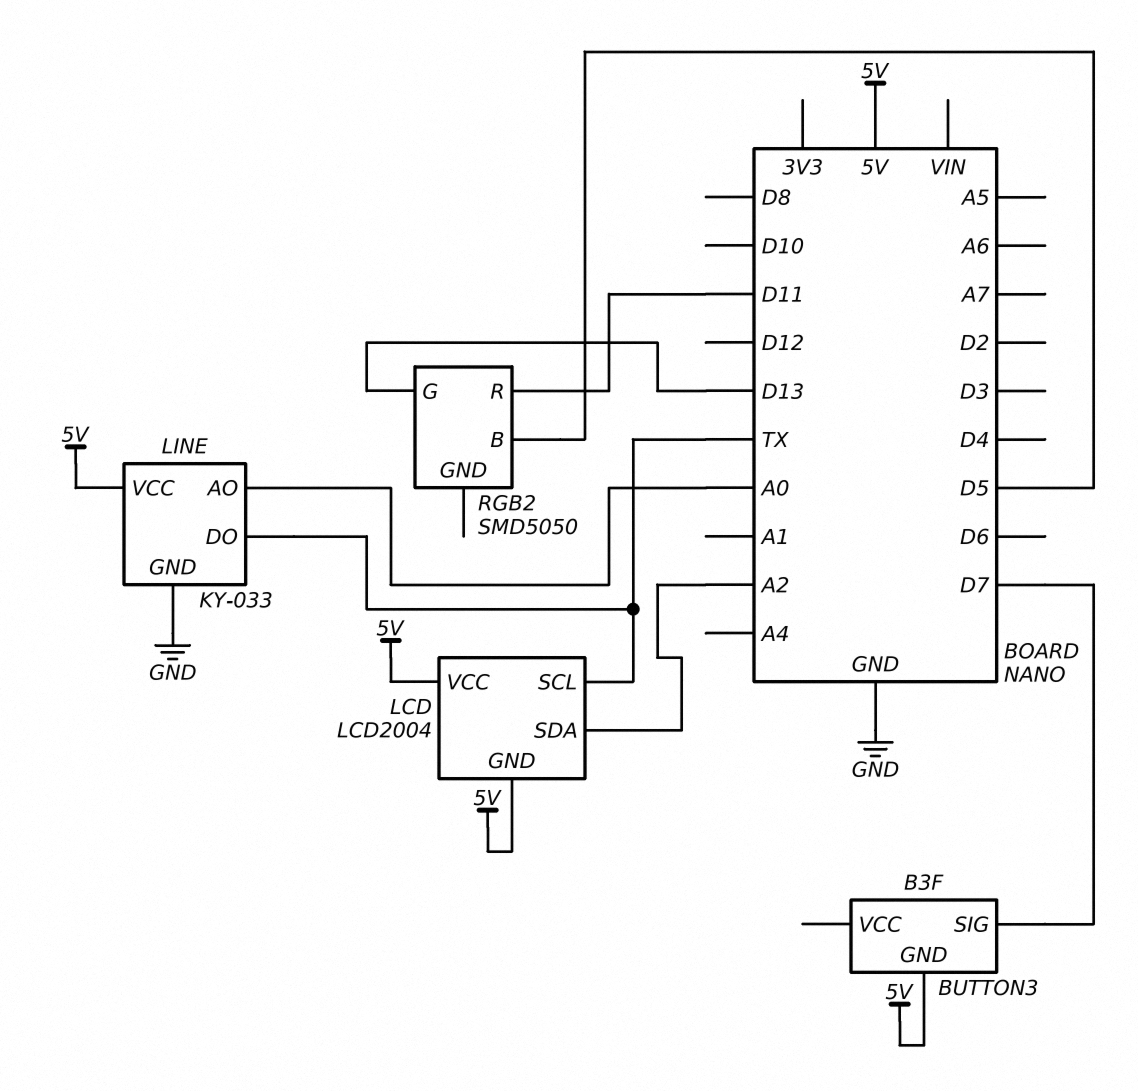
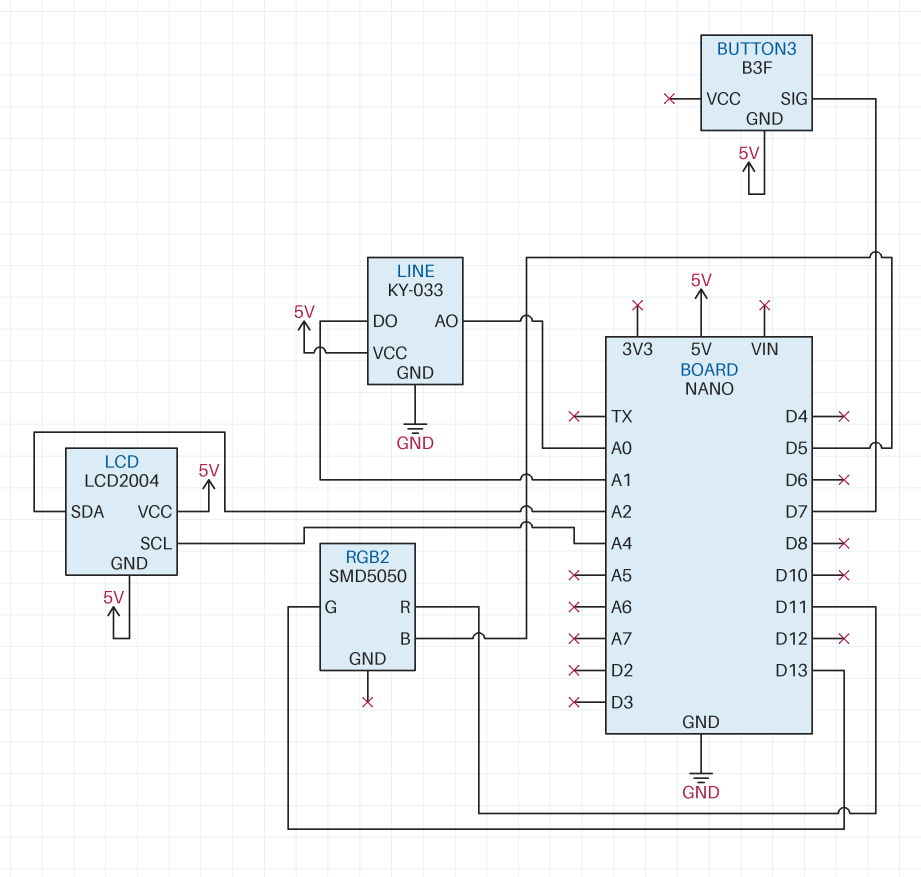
LCD pin SCL: TX -> A4
LINE pin DO: TX -> A1

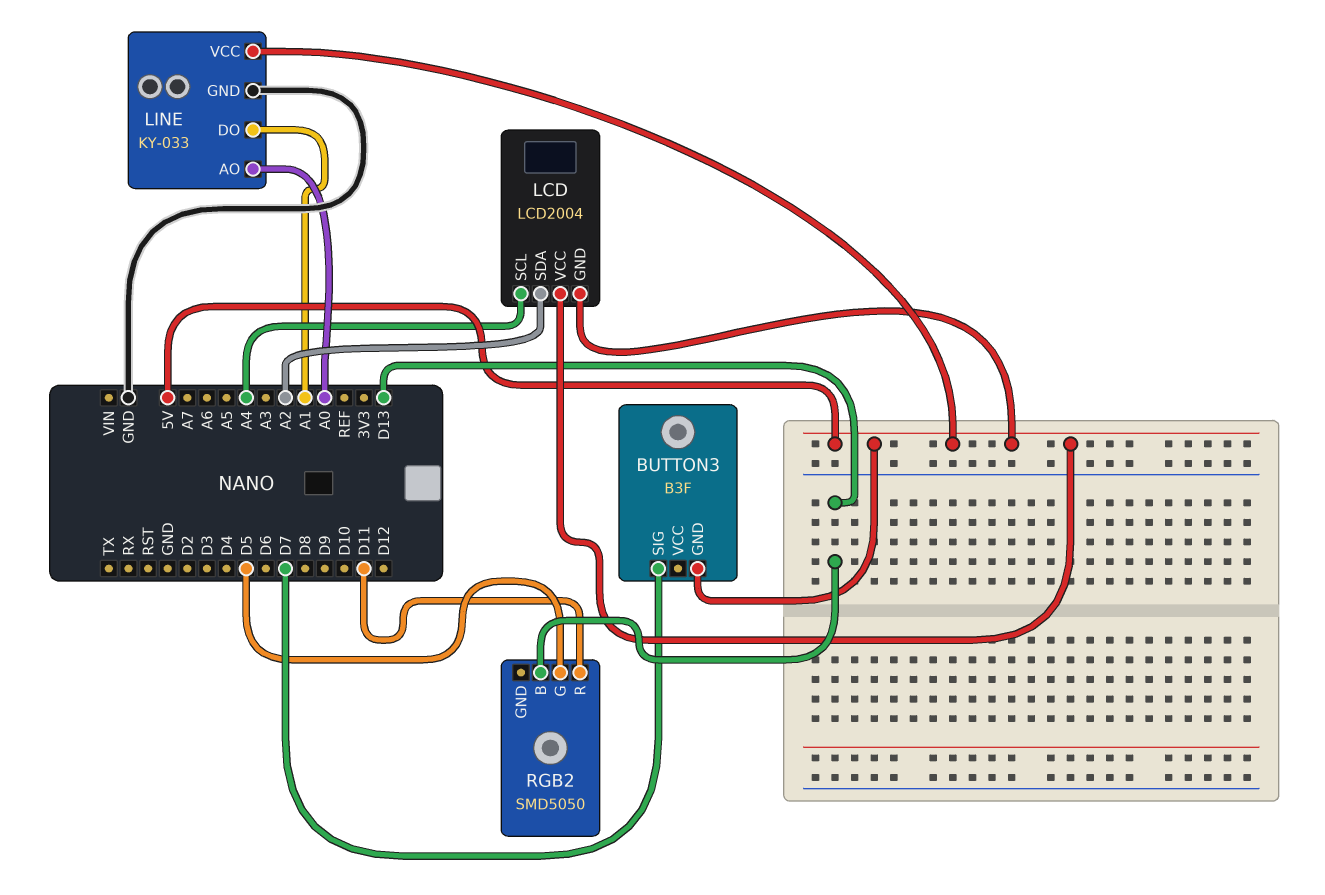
RGB2 pin B: D5 -> D13
RGB2 pin G: D13 -> D5

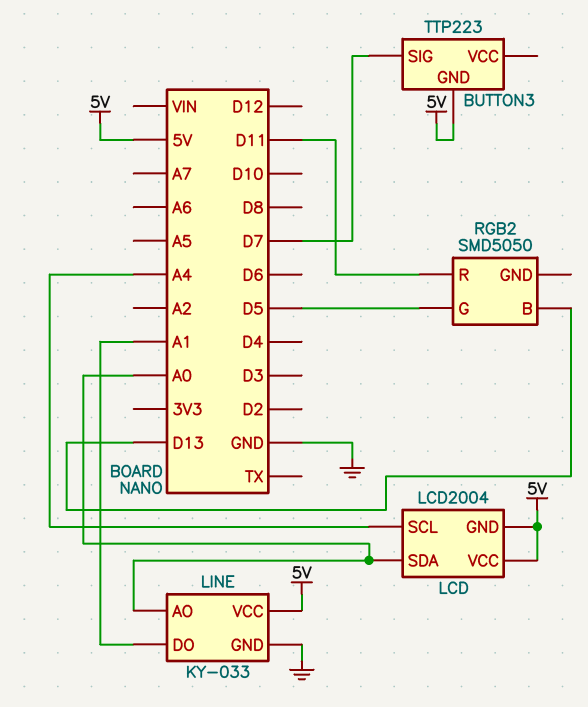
BUTTON3: B3F -> TTP223
LCD pin SDA: A2 -> A0

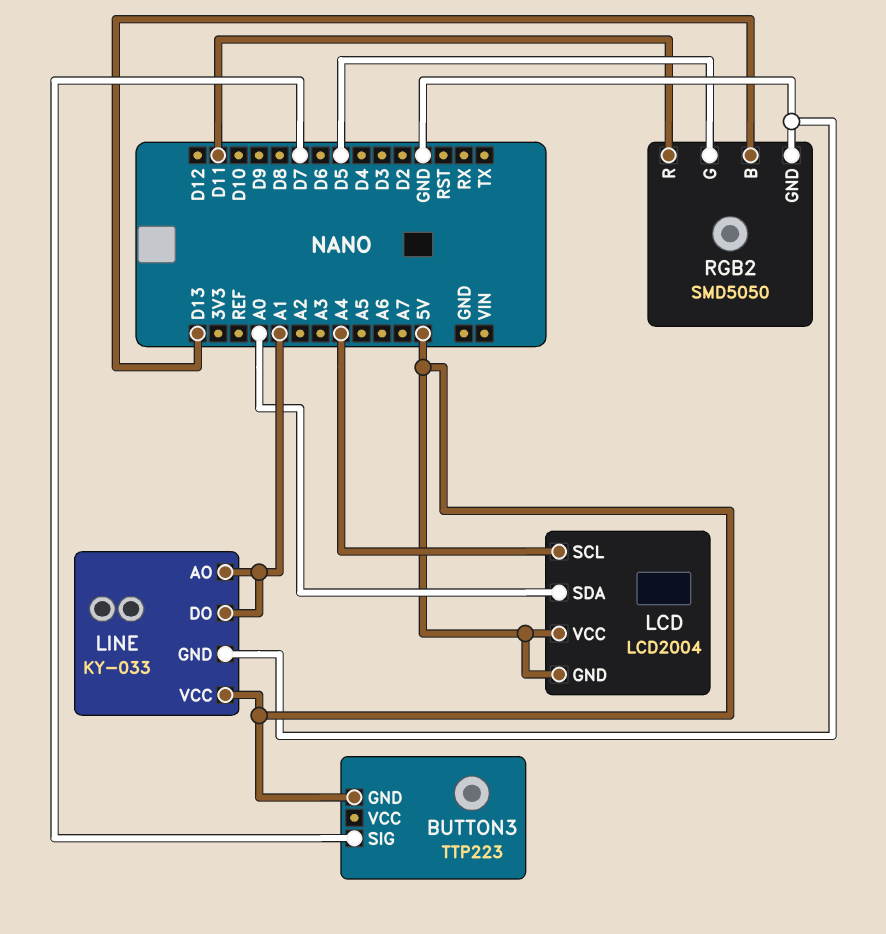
LINE pin AO: A0 -> A1
RGB2 pin GND: none -> GND

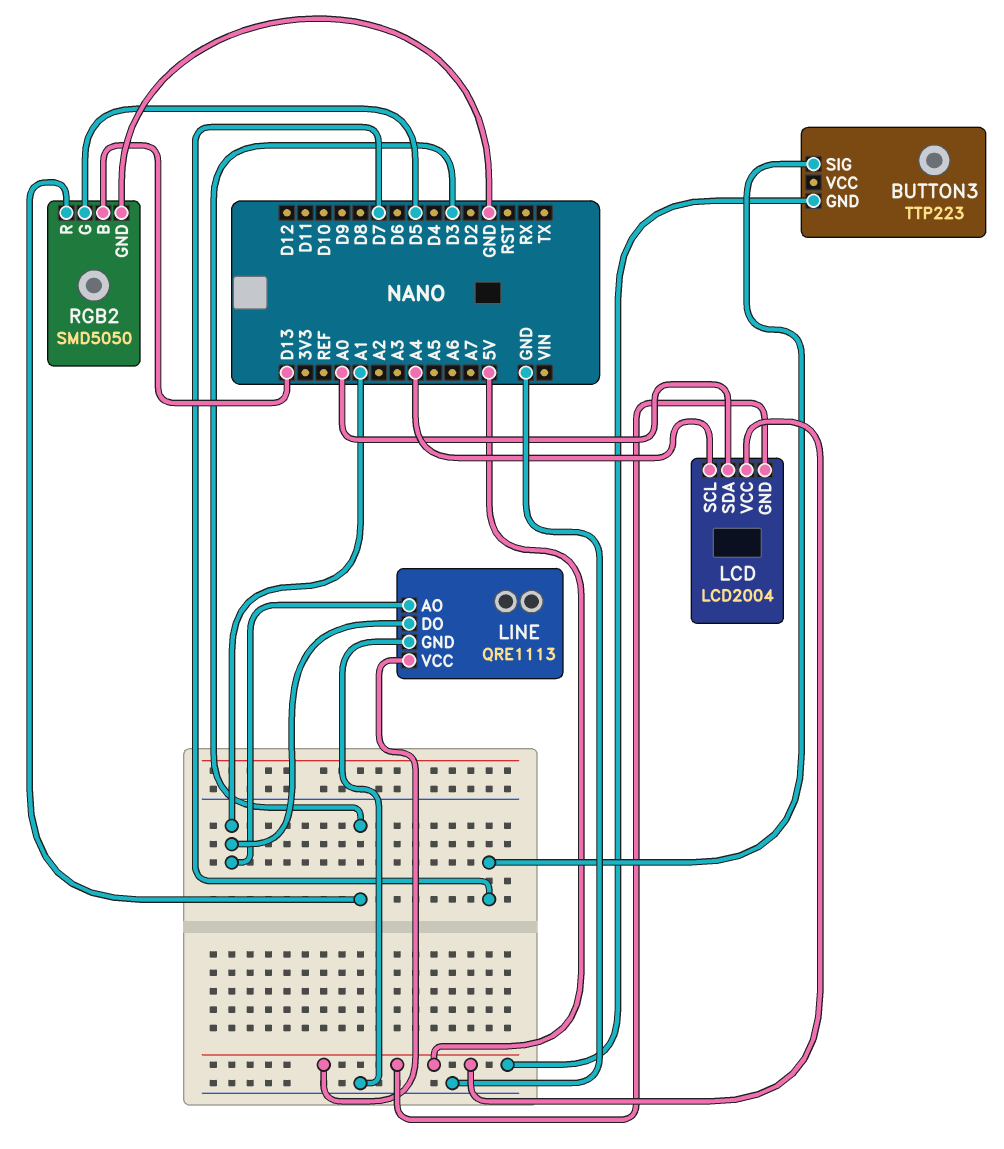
LINE: KY-033 -> QRE1113
RGB2 pin R: D11 -> D3

